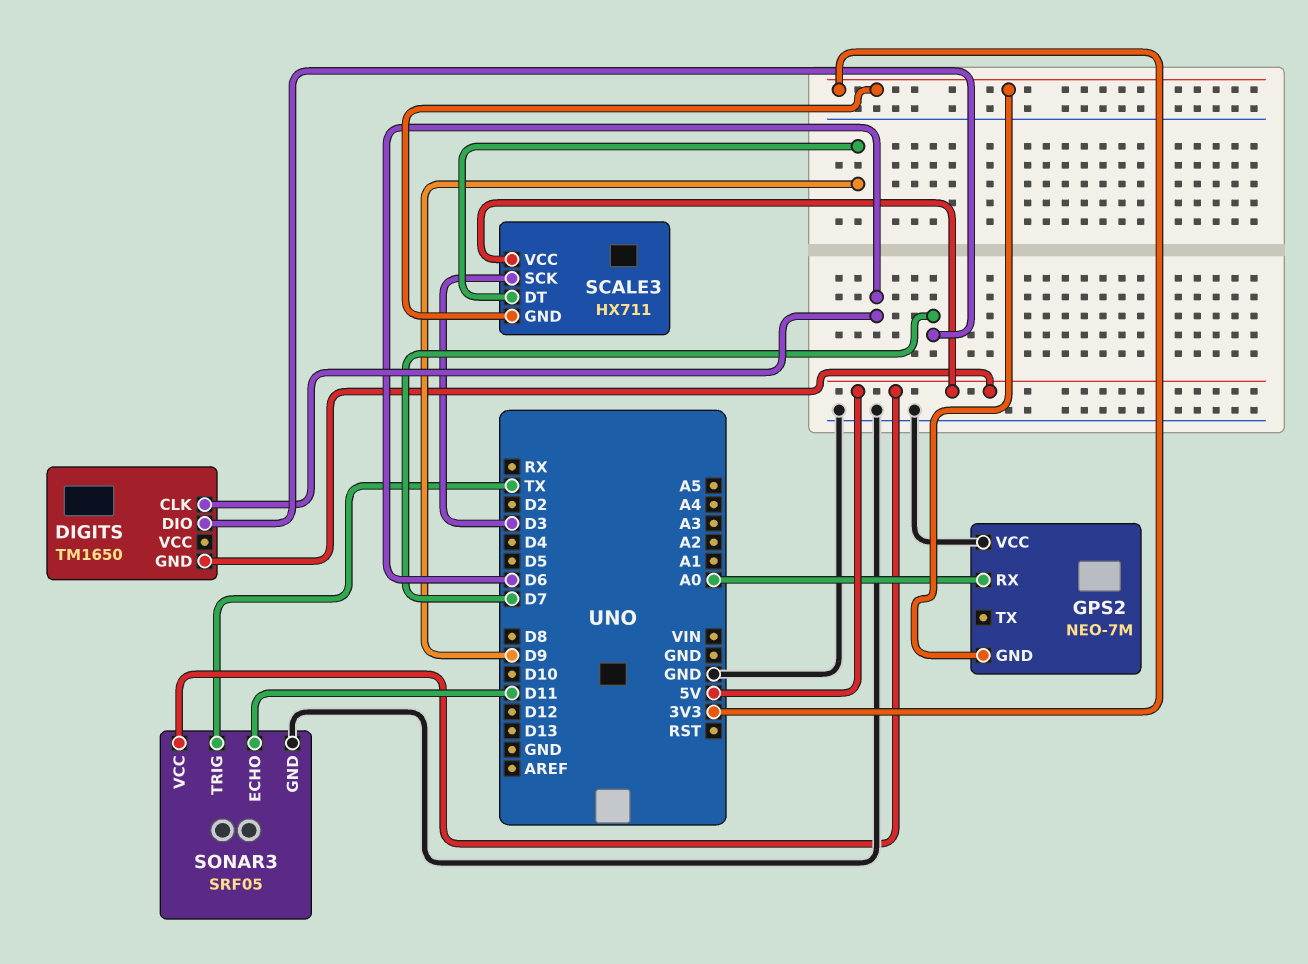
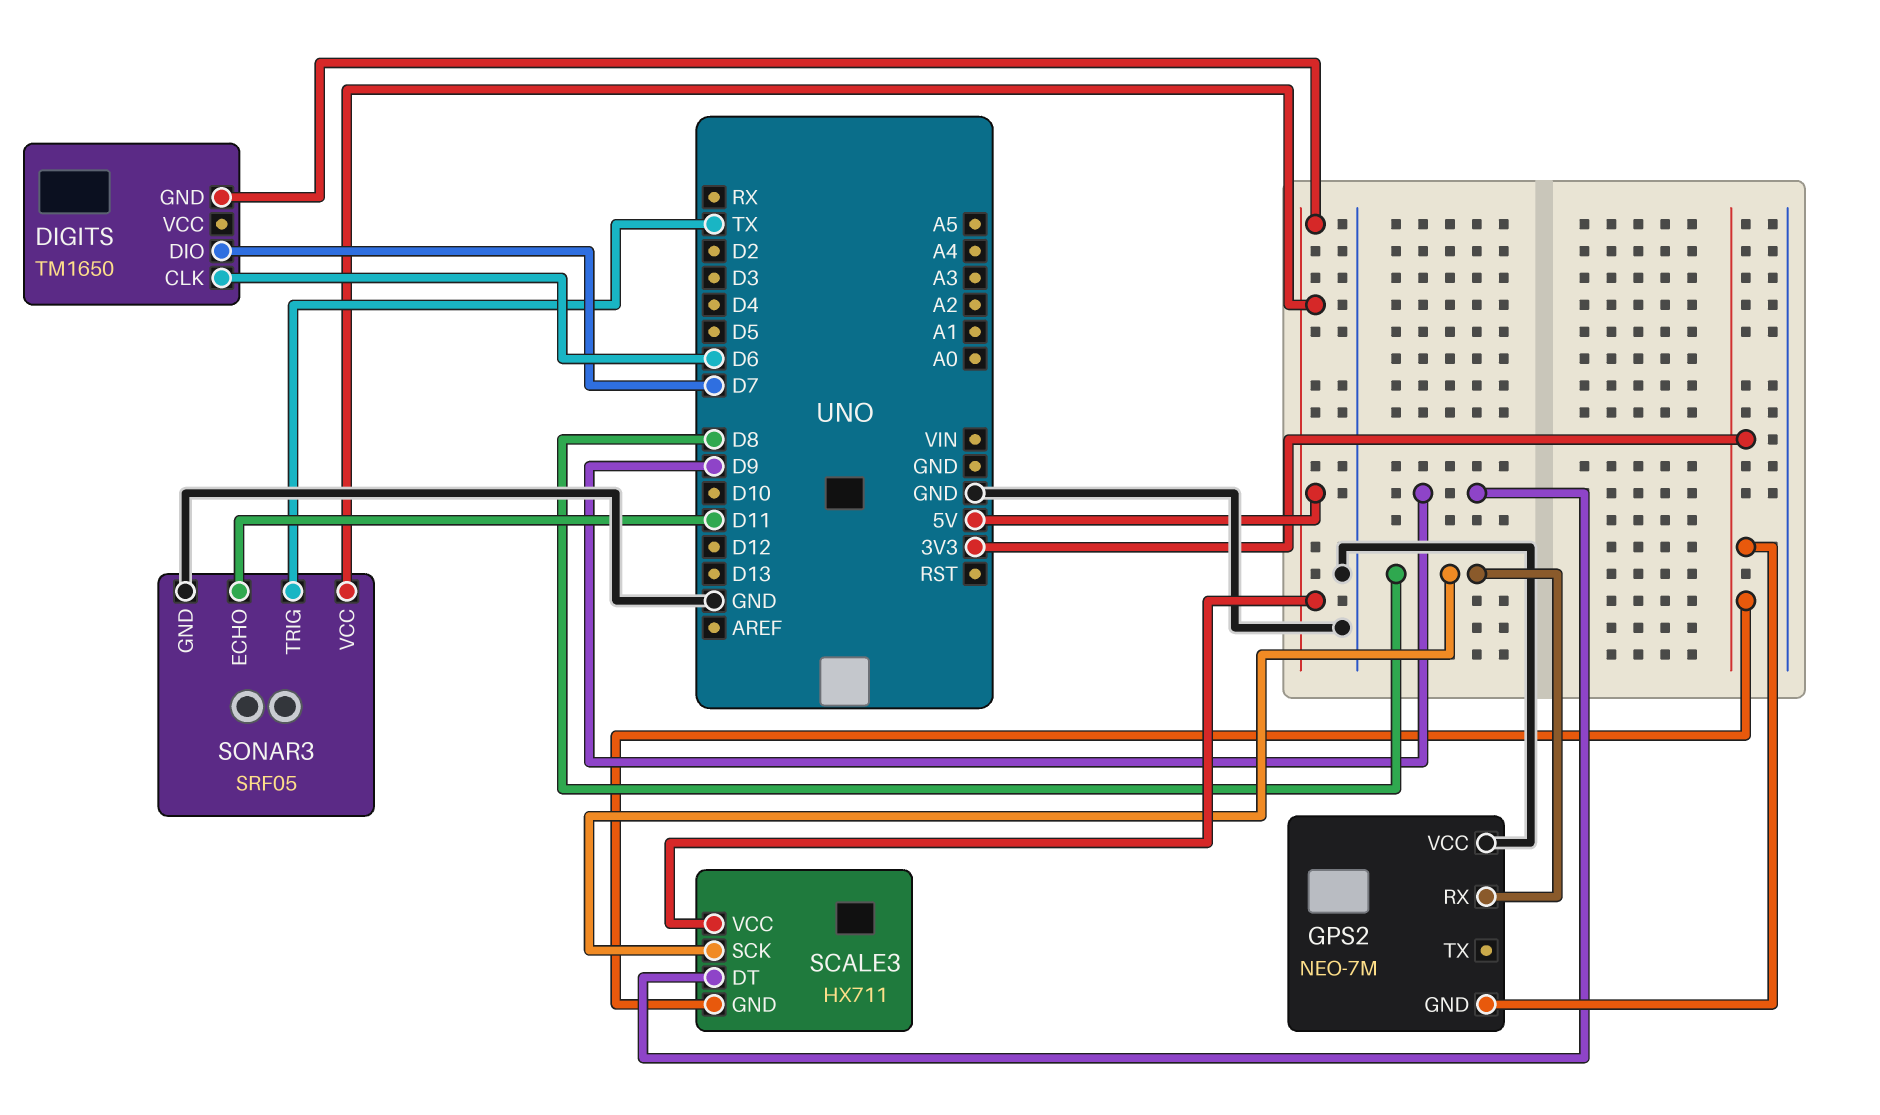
GPS2 pin RX: A0 -> D8
SCALE3 pin SCK: D3 -> D8

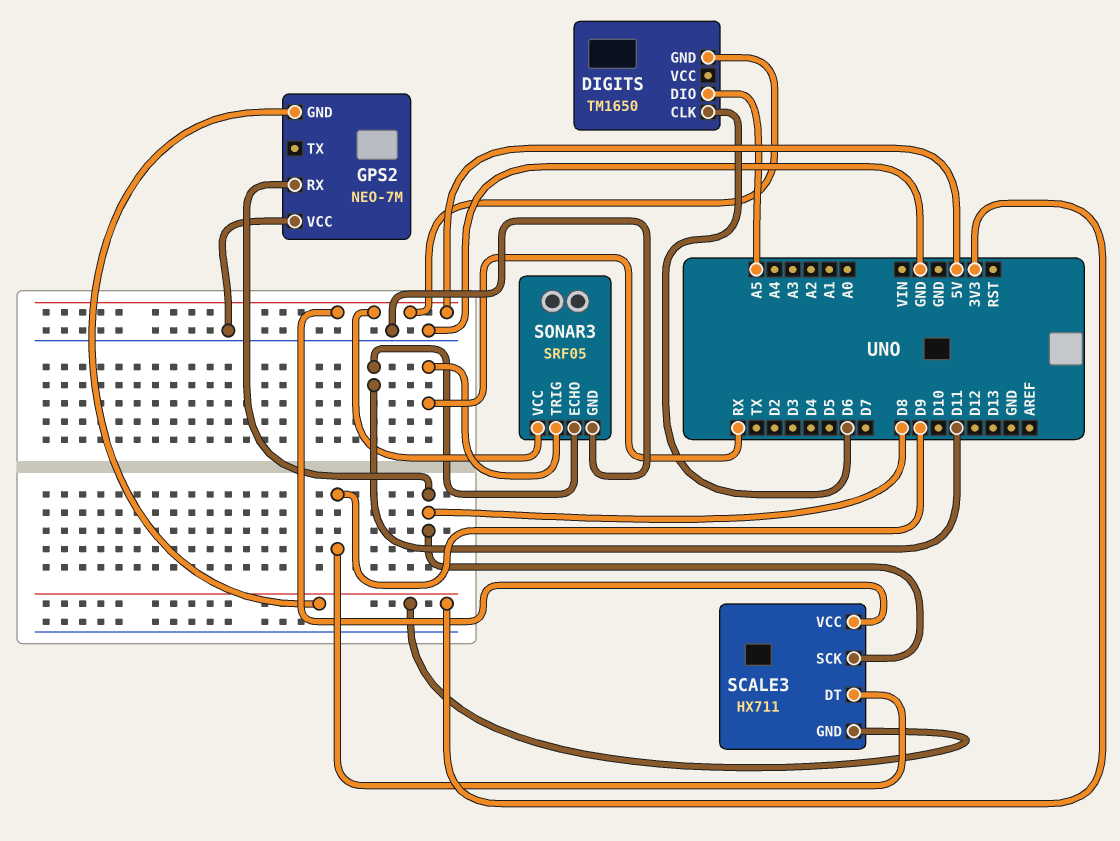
DIGITS pin DIO: D7 -> A5
SONAR3 pin TRIG: TX -> RX

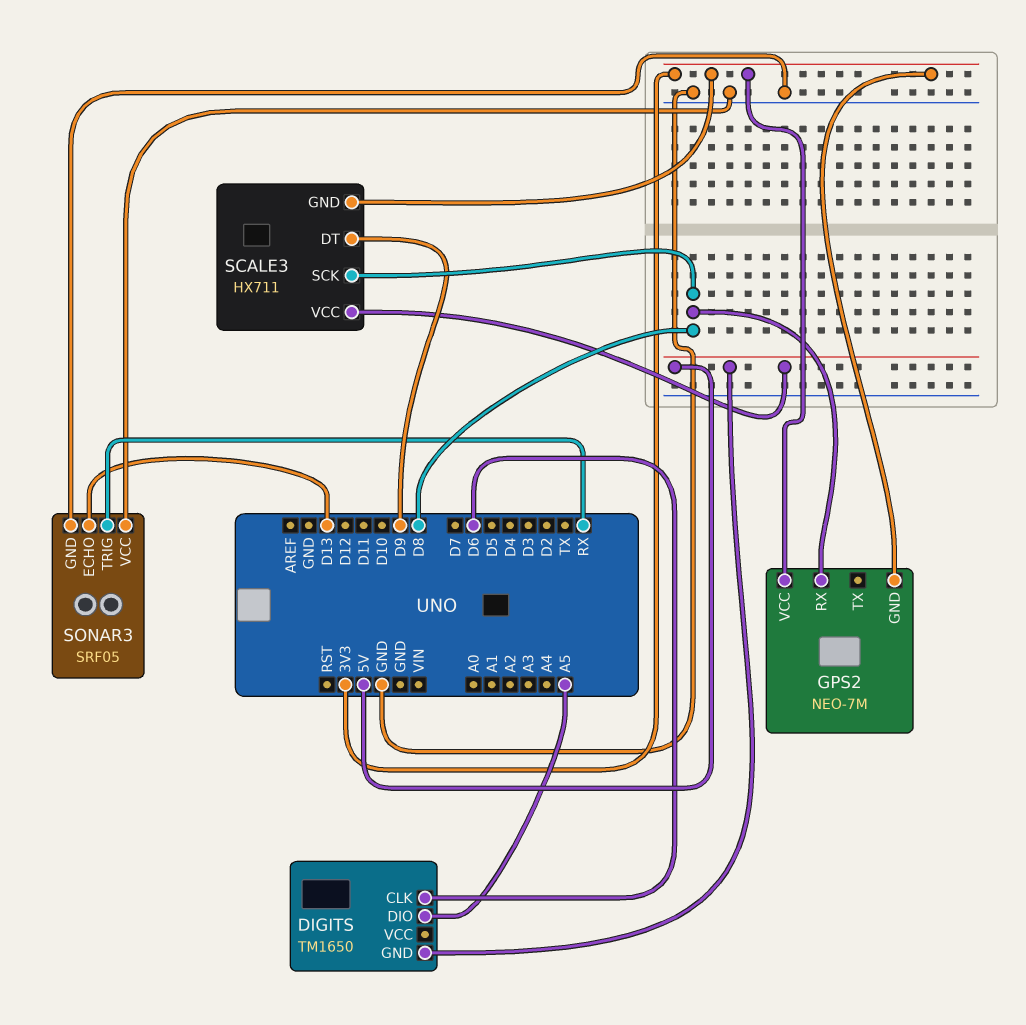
GPS2 pin VCC: GND -> 3V3
SONAR3 pin ECHO: D11 -> D13
SONAR3 pin VCC: 5V -> GND

